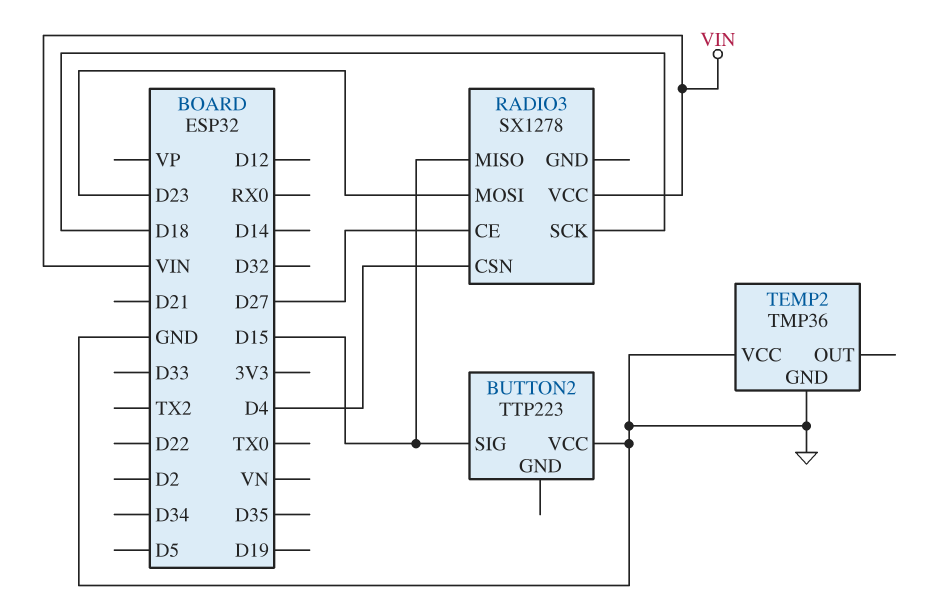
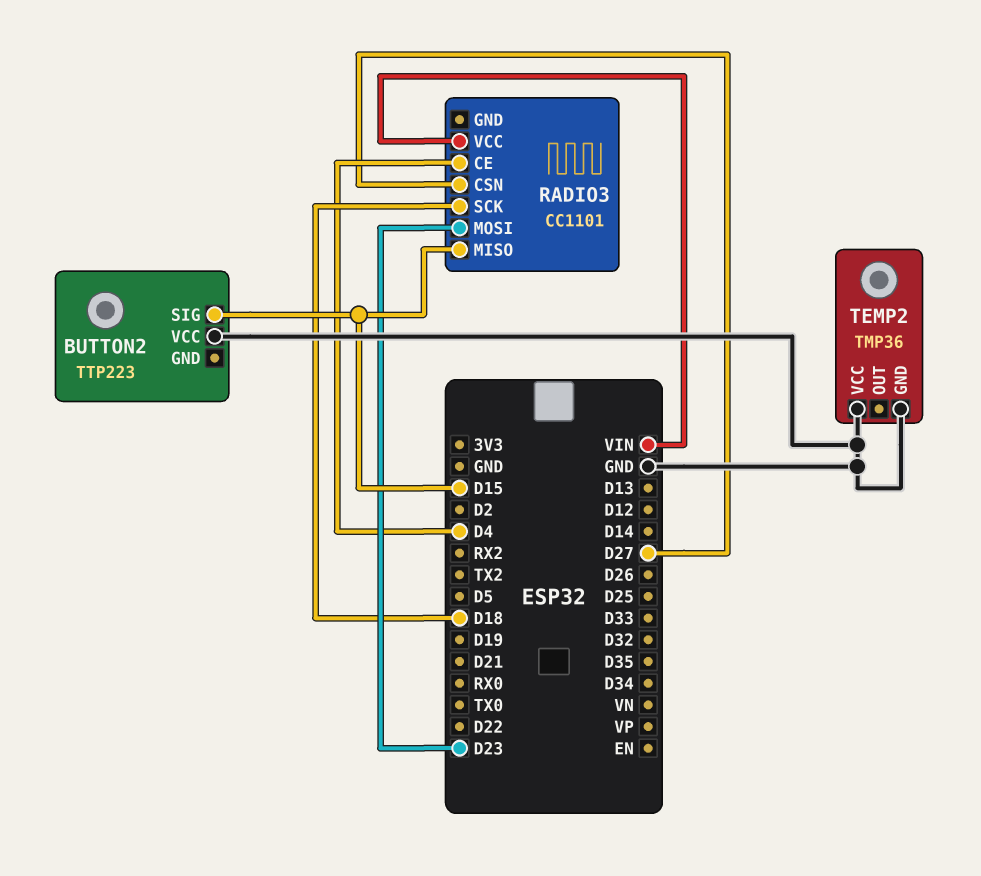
RADIO3: SX1278 -> CC1101
RADIO3 pin CE: D27 -> D4
RADIO3 pin CSN: D4 -> D27

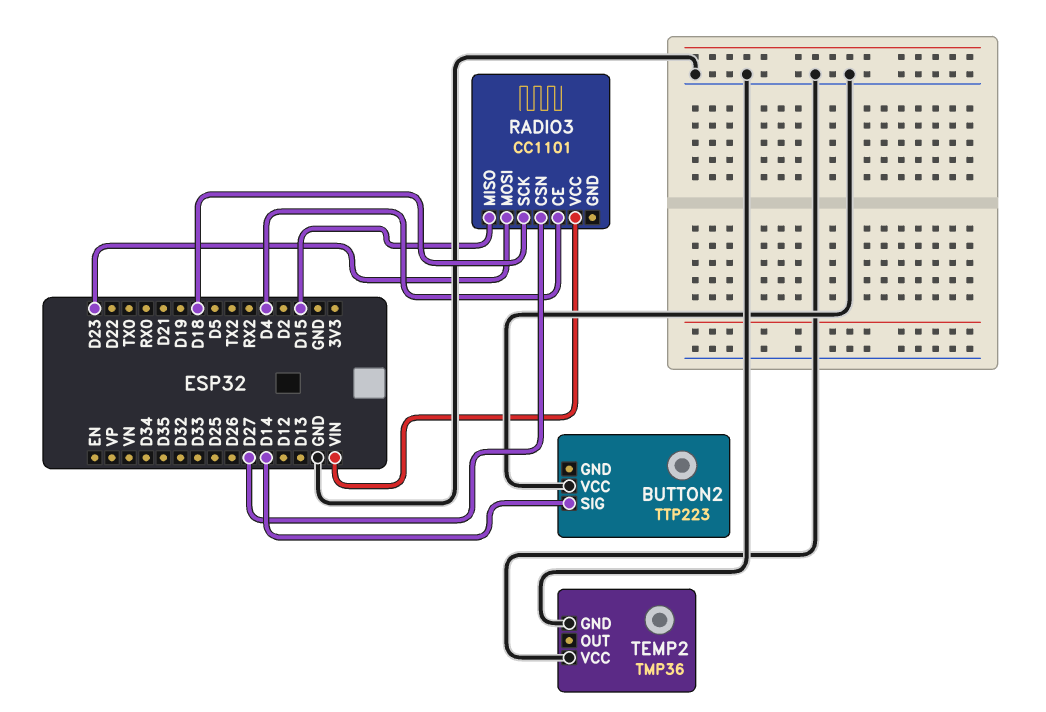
BUTTON2 pin SIG: D15 -> D14

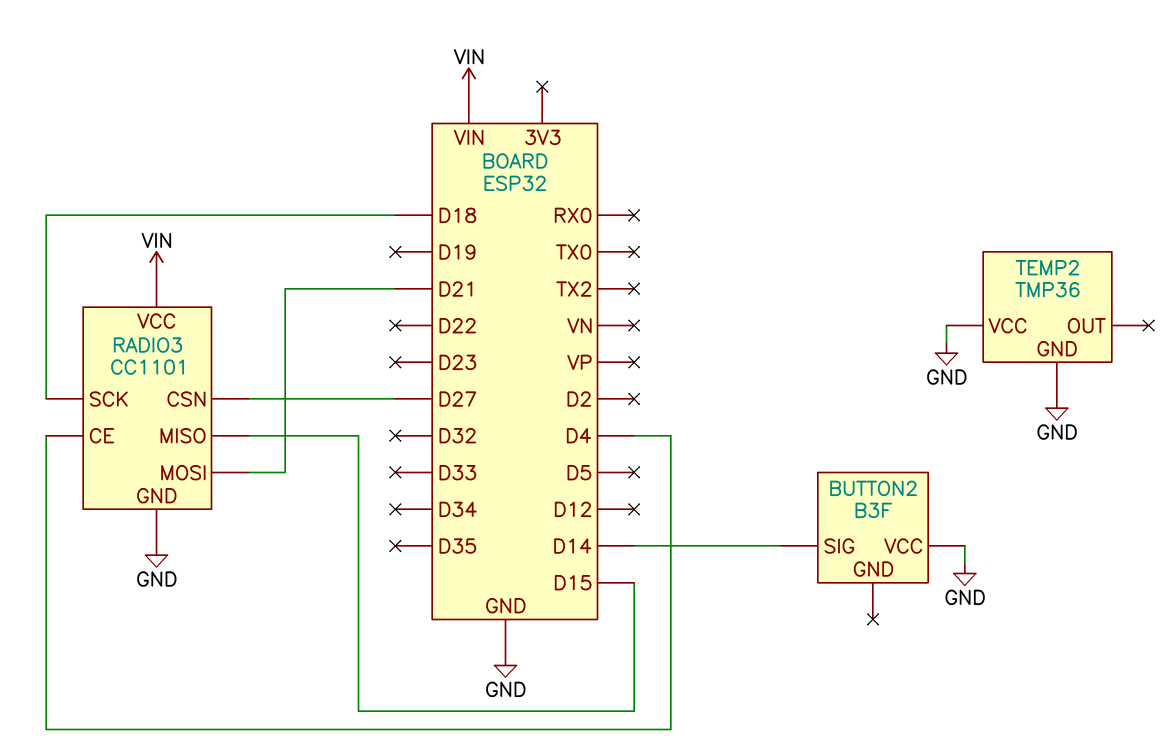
BUTTON2: TTP223 -> B3F
RADIO3 pin GND: none -> GND
RADIO3 pin MOSI: D23 -> D21

